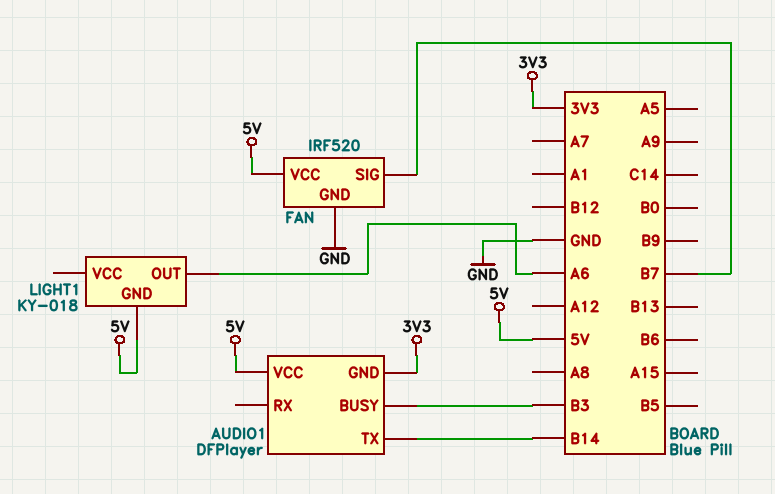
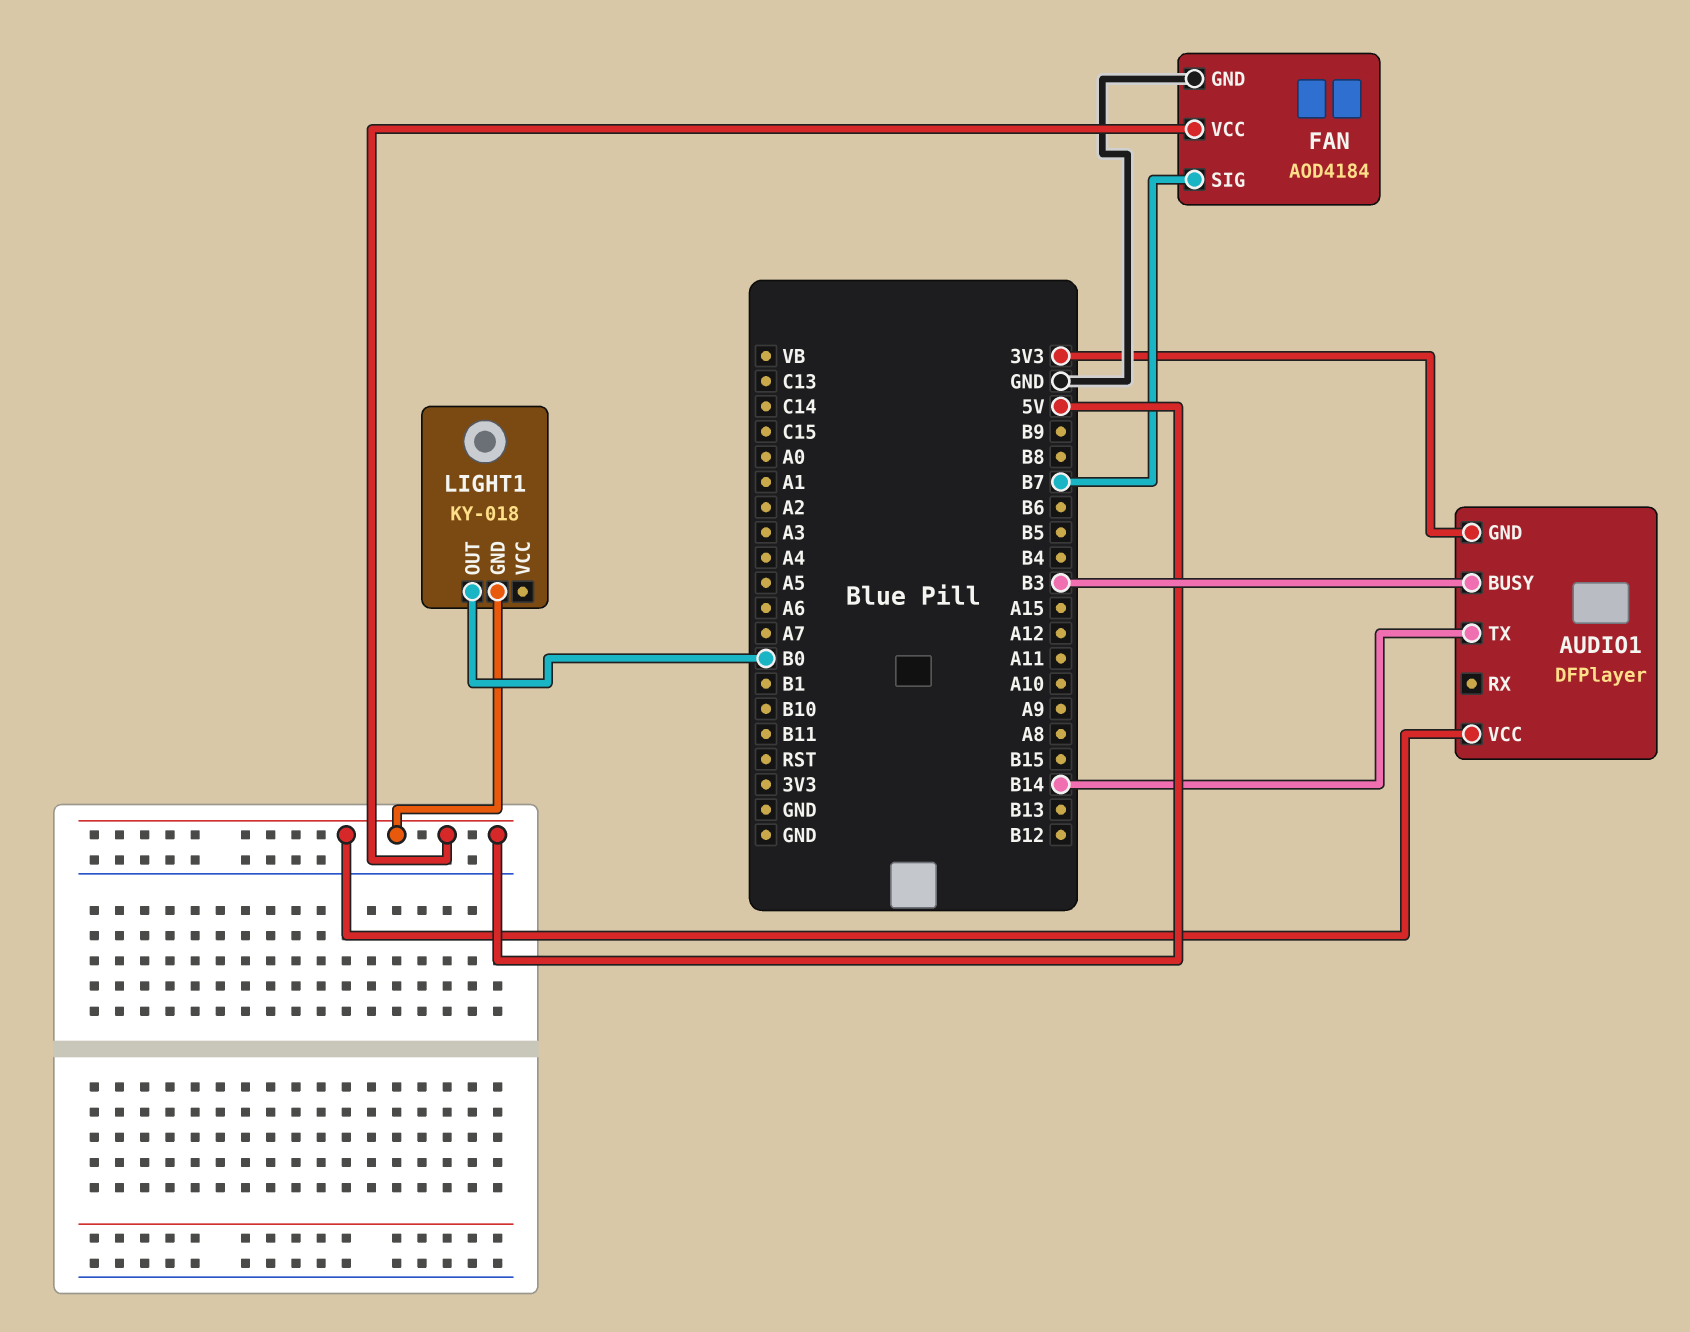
FAN: IRF520 -> AOD4184
LIGHT1 pin OUT: A6 -> B0

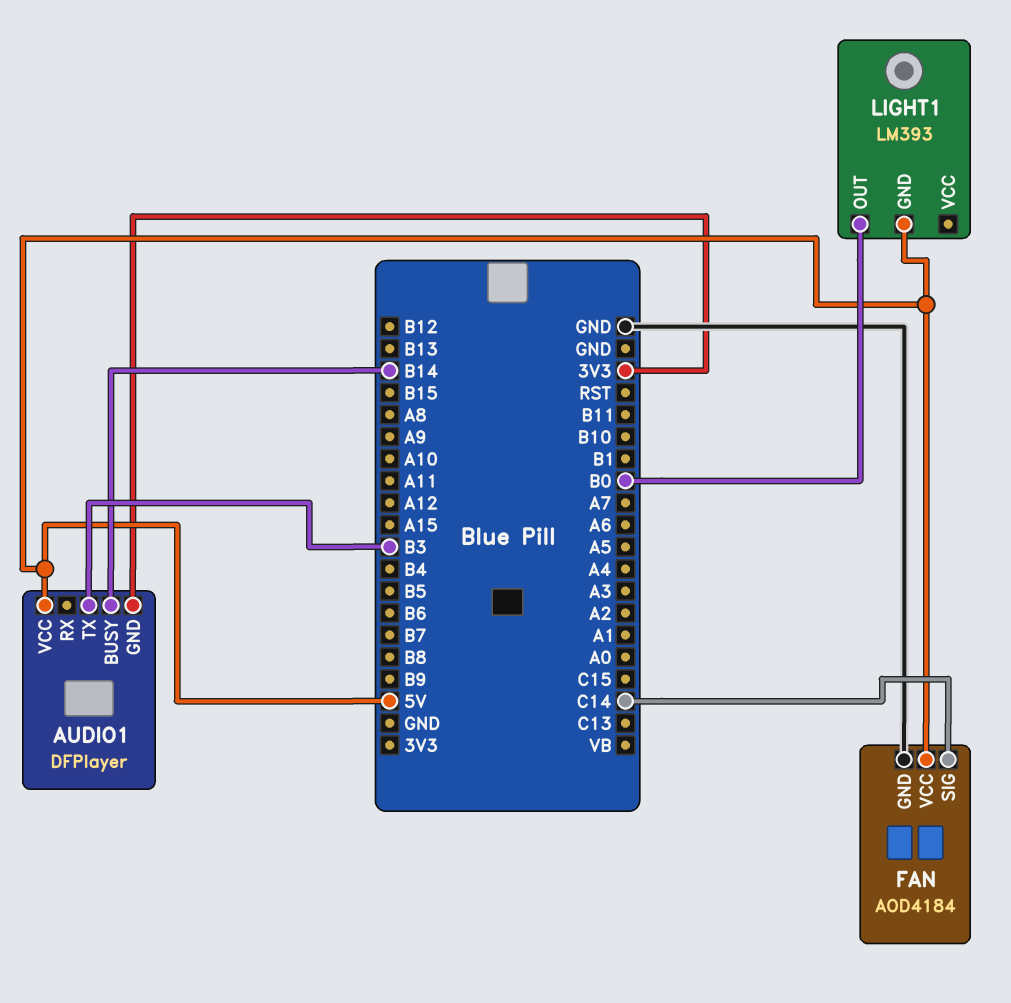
AUDIO1 pin BUSY: B3 -> B14
AUDIO1 pin TX: B14 -> B3
FAN pin SIG: B7 -> C14
LIGHT1: KY-018 -> LM393

